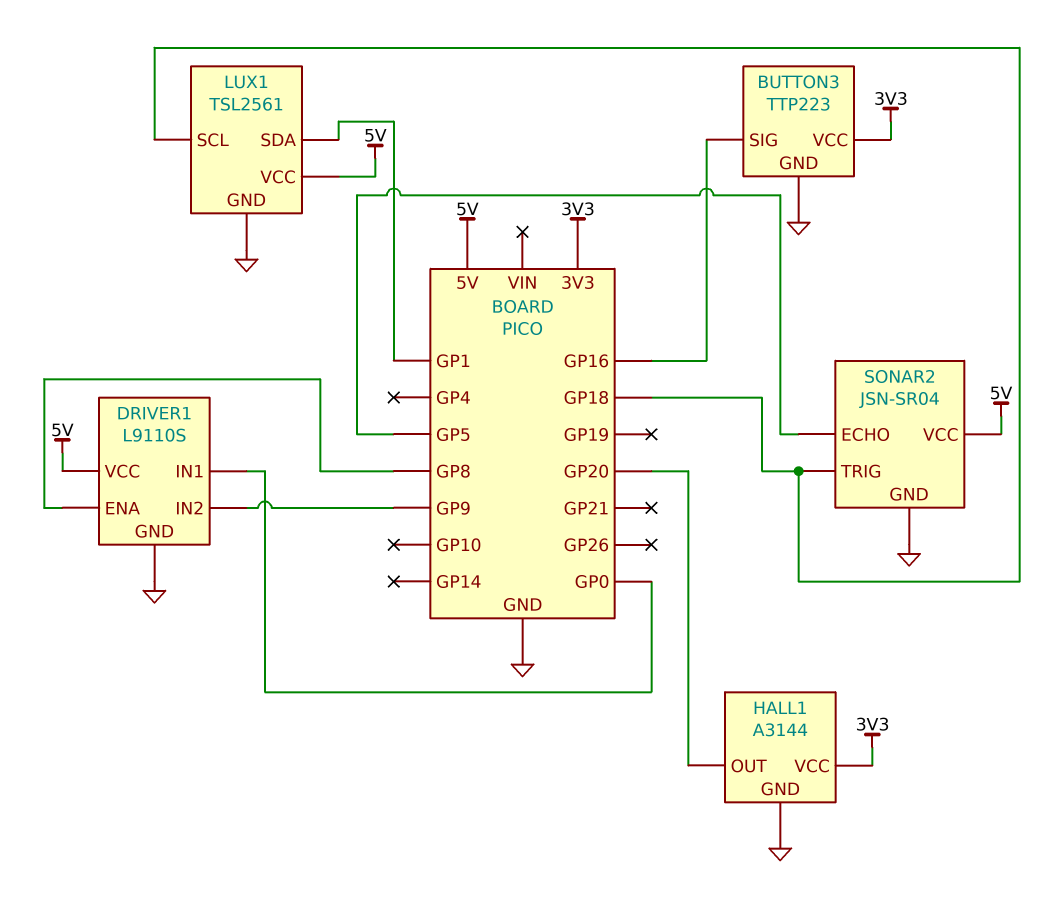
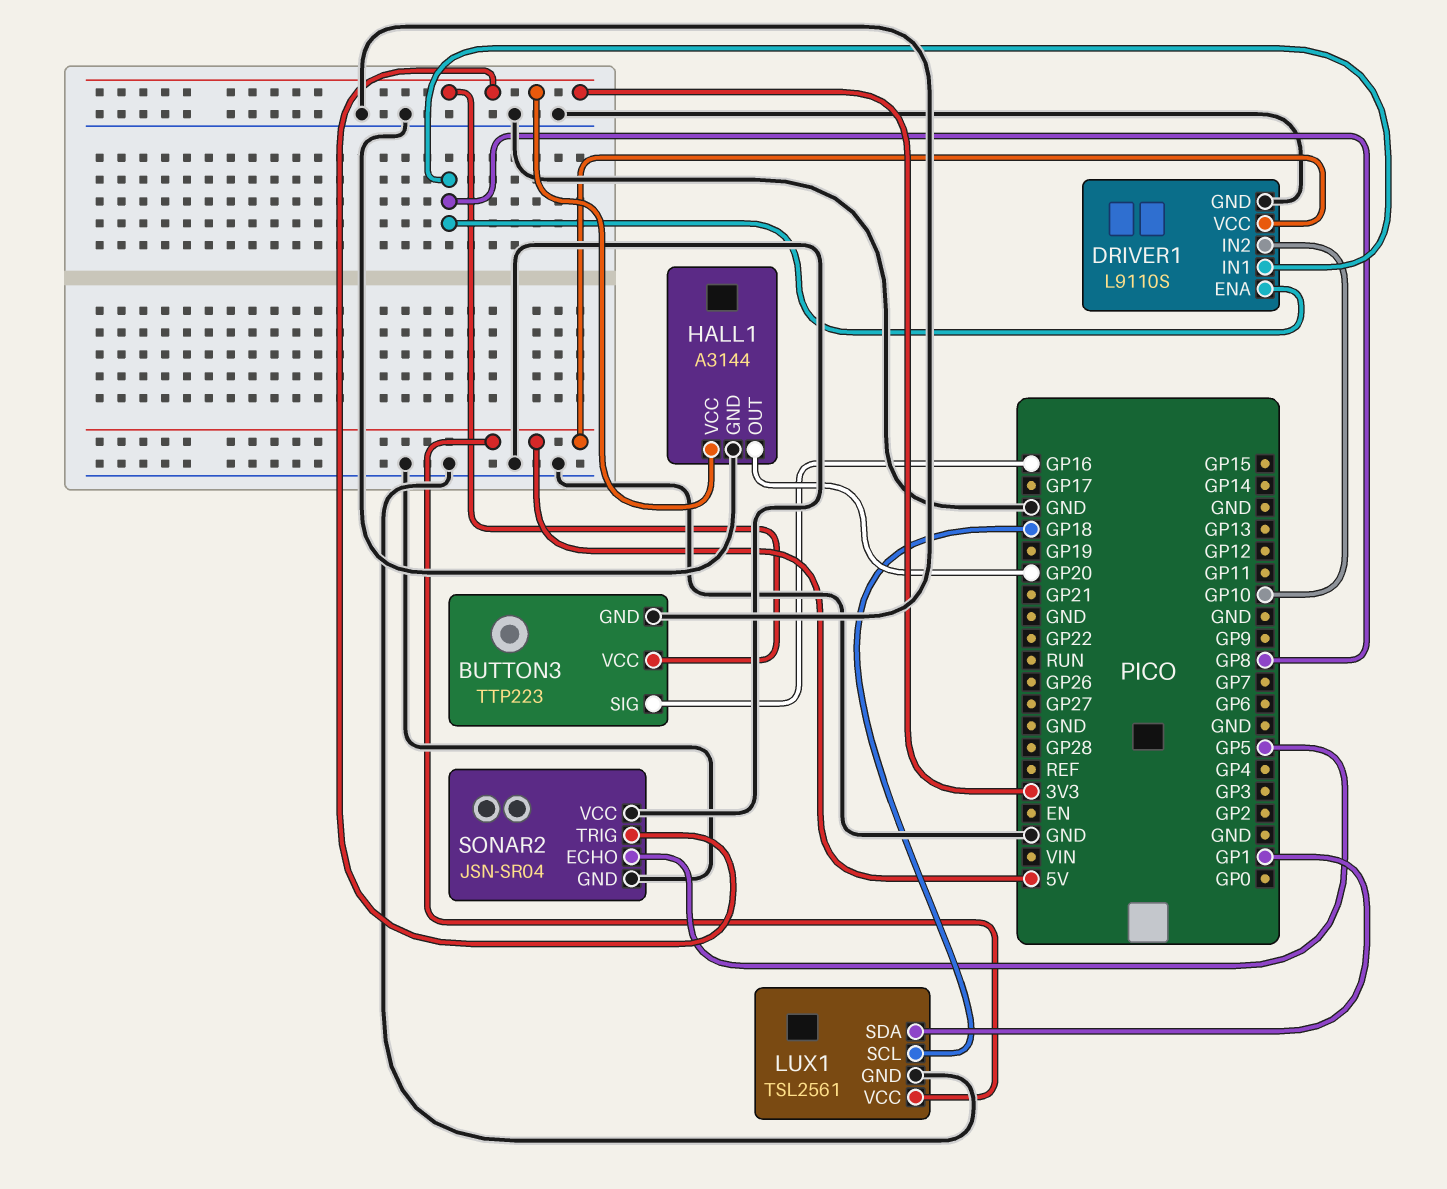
DRIVER1 pin IN1: GP0 -> GP8
DRIVER1 pin IN2: GP9 -> GP10
SONAR2 pin TRIG: GP18 -> 3V3
SONAR2 pin VCC: 5V -> GND

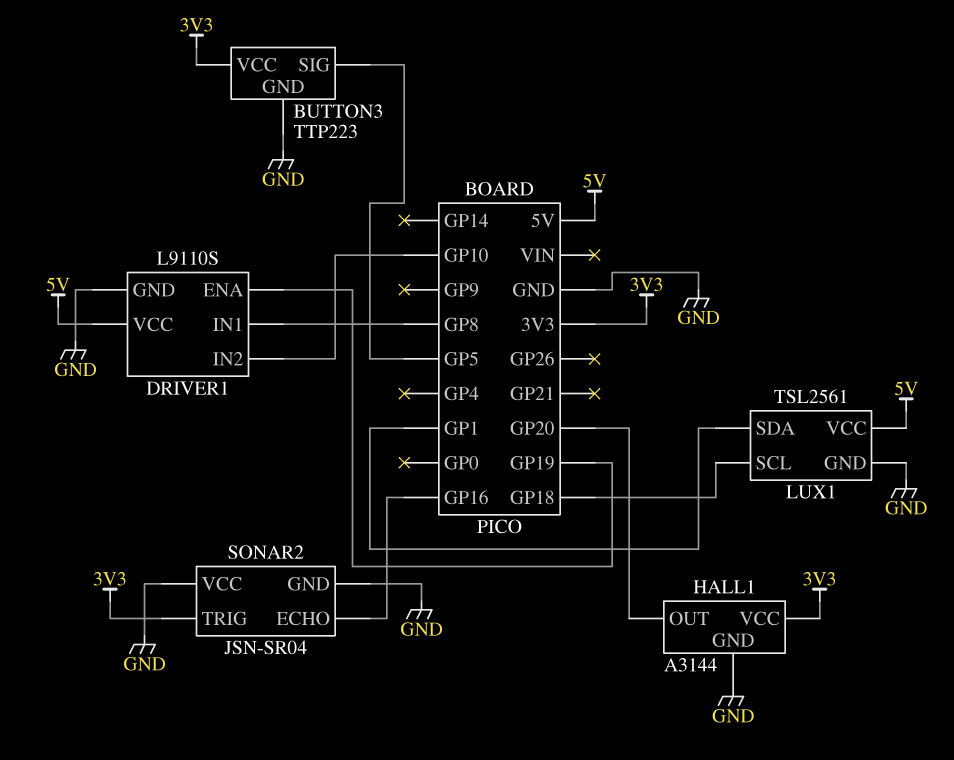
BUTTON3 pin SIG: GP16 -> GP5
DRIVER1 pin ENA: GP8 -> GP19
SONAR2 pin ECHO: GP5 -> GP16

